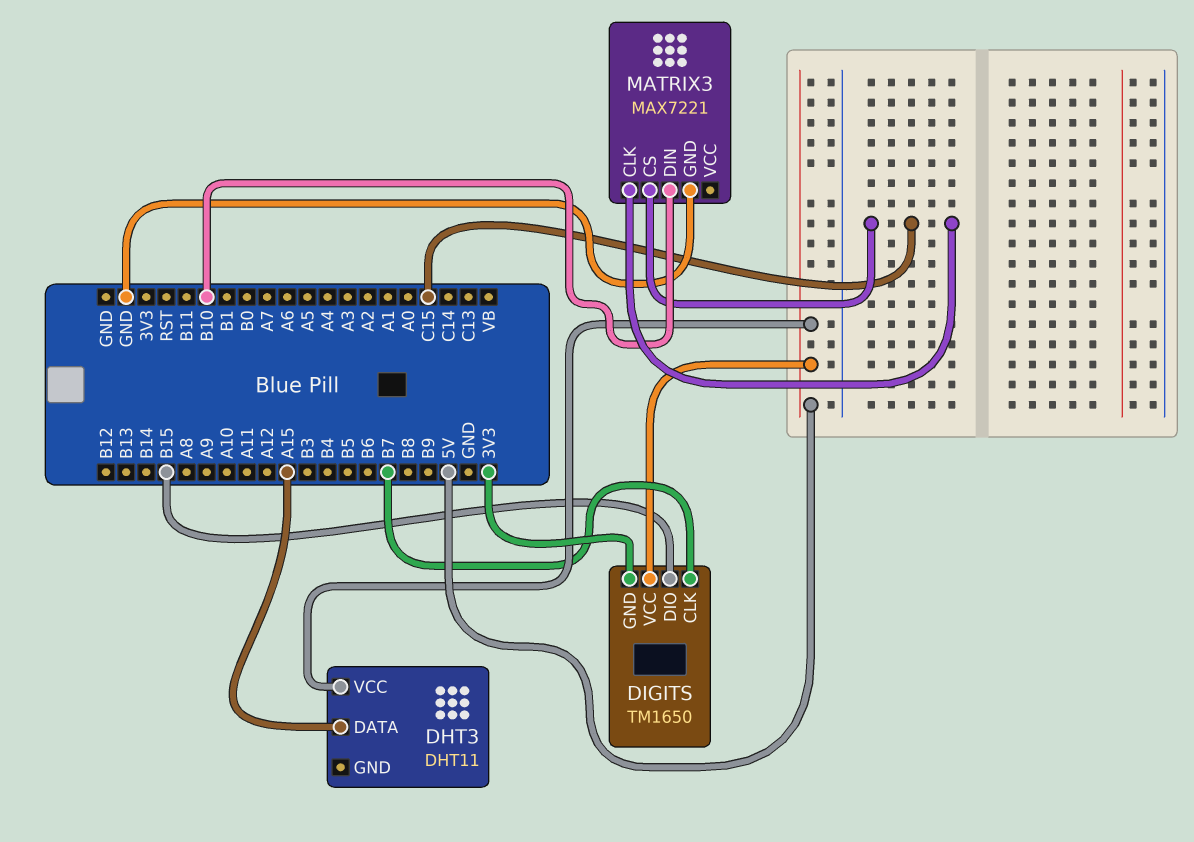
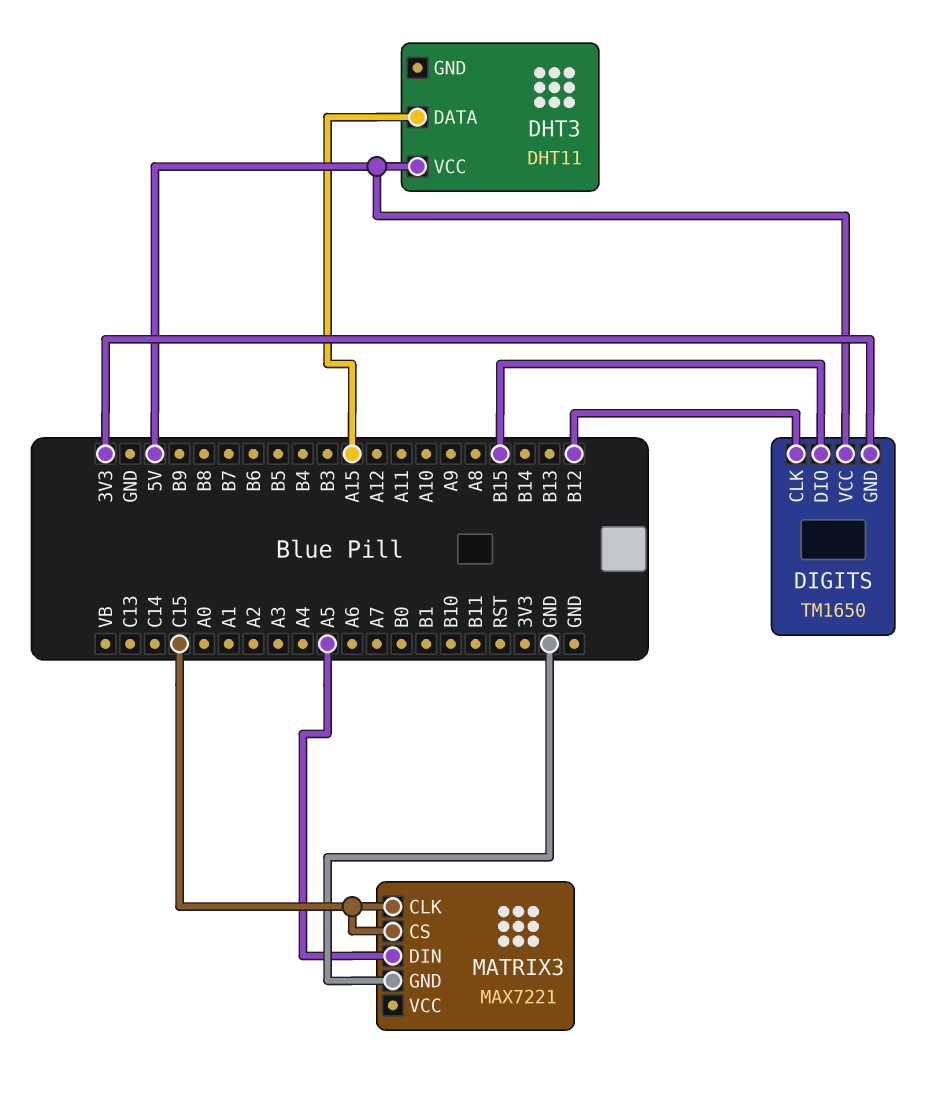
DIGITS pin CLK: B7 -> B12
MATRIX3 pin DIN: B10 -> A5

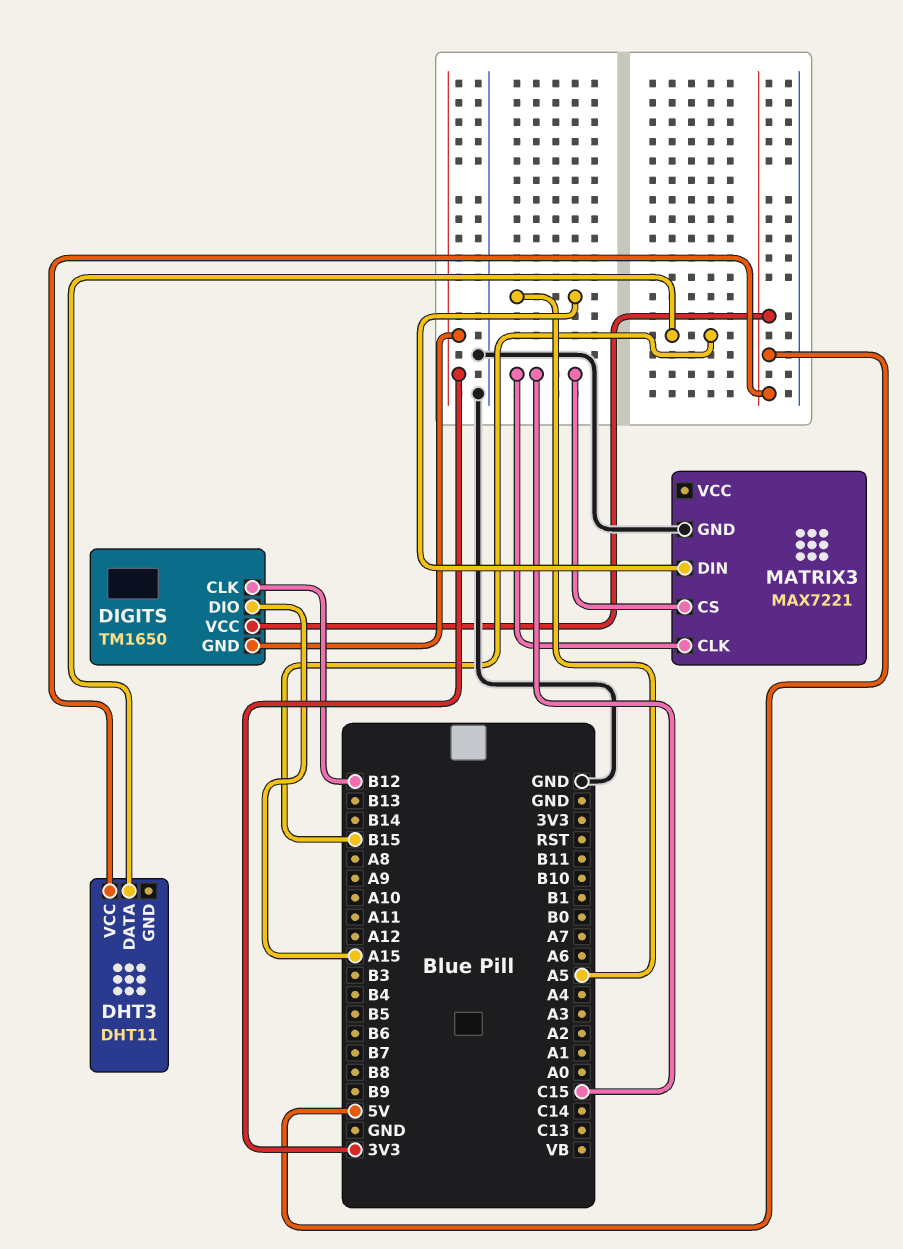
DHT3 pin DATA: A15 -> B15
DIGITS pin DIO: B15 -> A15

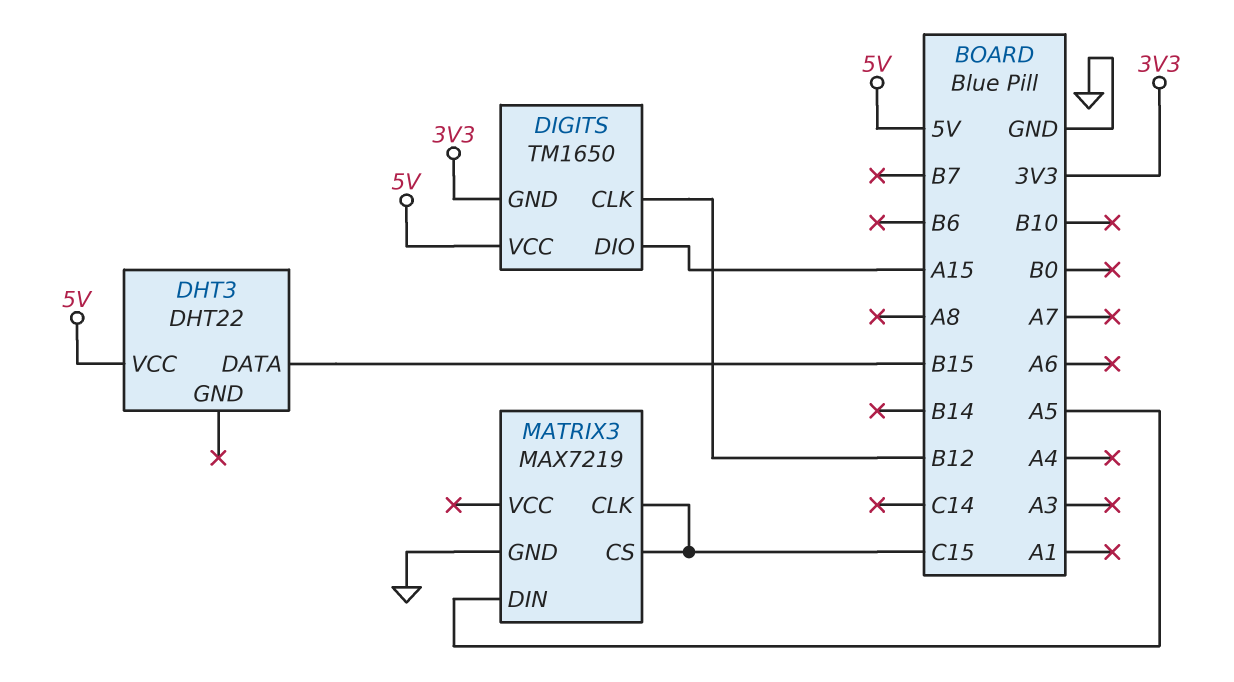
DHT3: DHT11 -> DHT22
MATRIX3: MAX7221 -> MAX7219

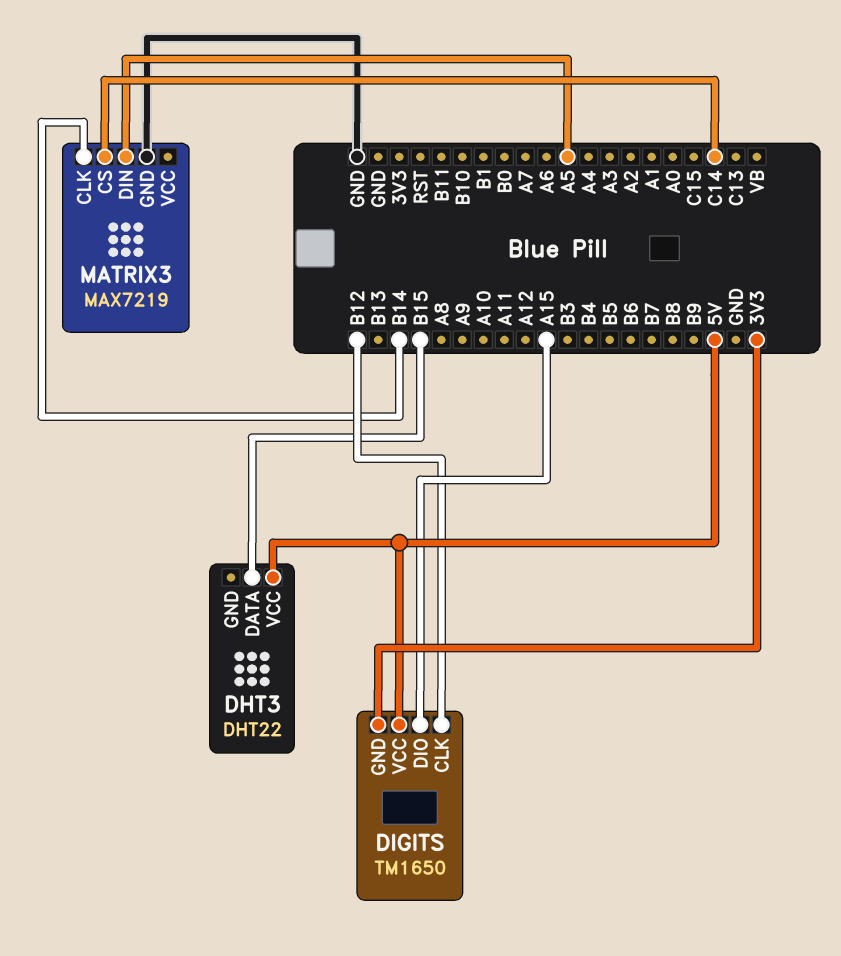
MATRIX3 pin CLK: C15 -> B14
MATRIX3 pin CS: C15 -> C14

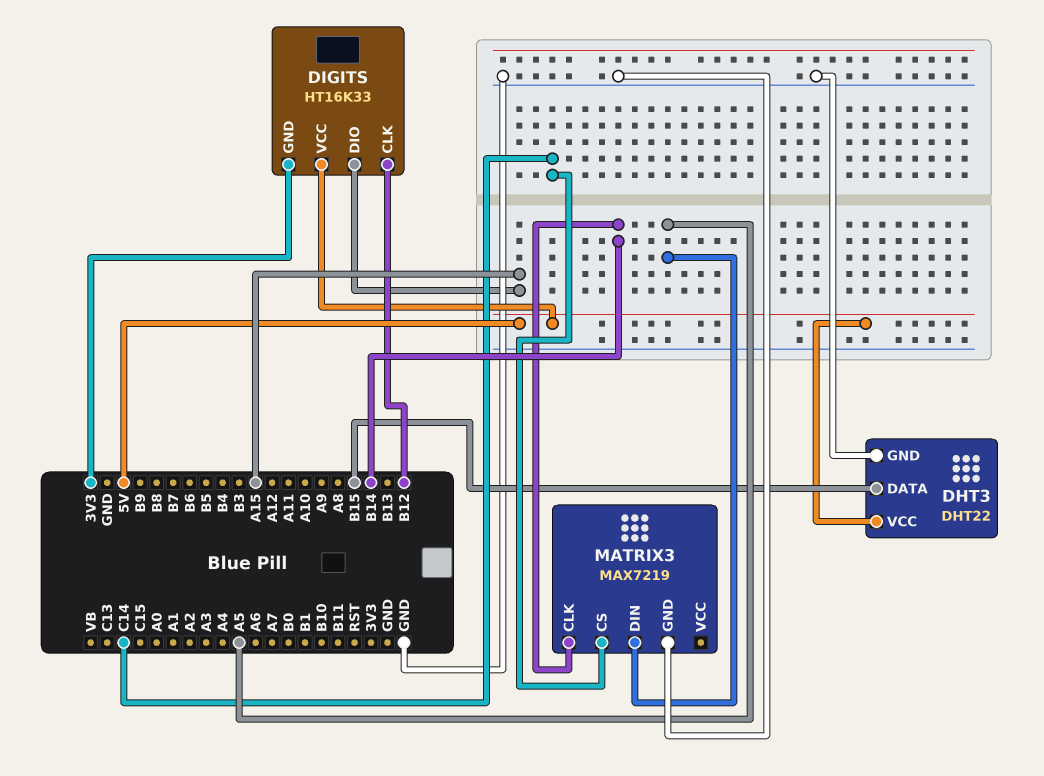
DHT3 pin GND: none -> GND
DIGITS: TM1650 -> HT16K33

